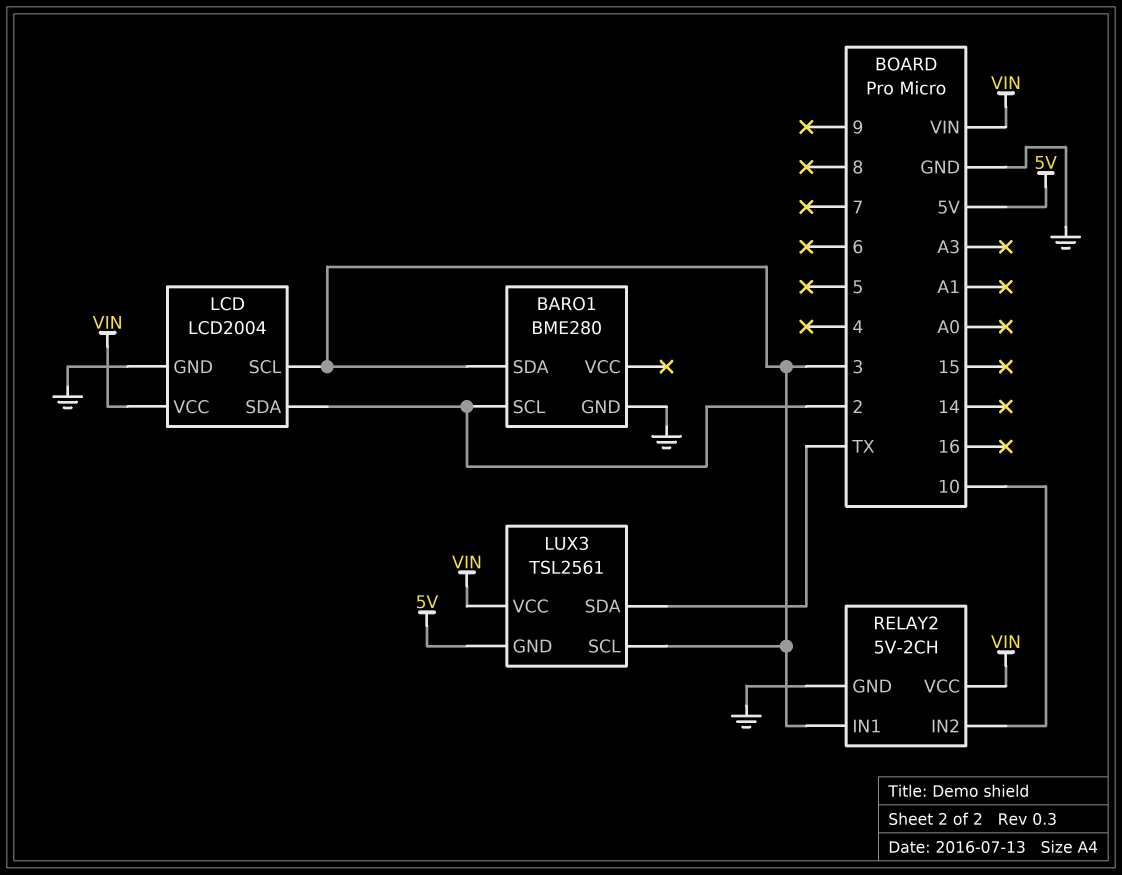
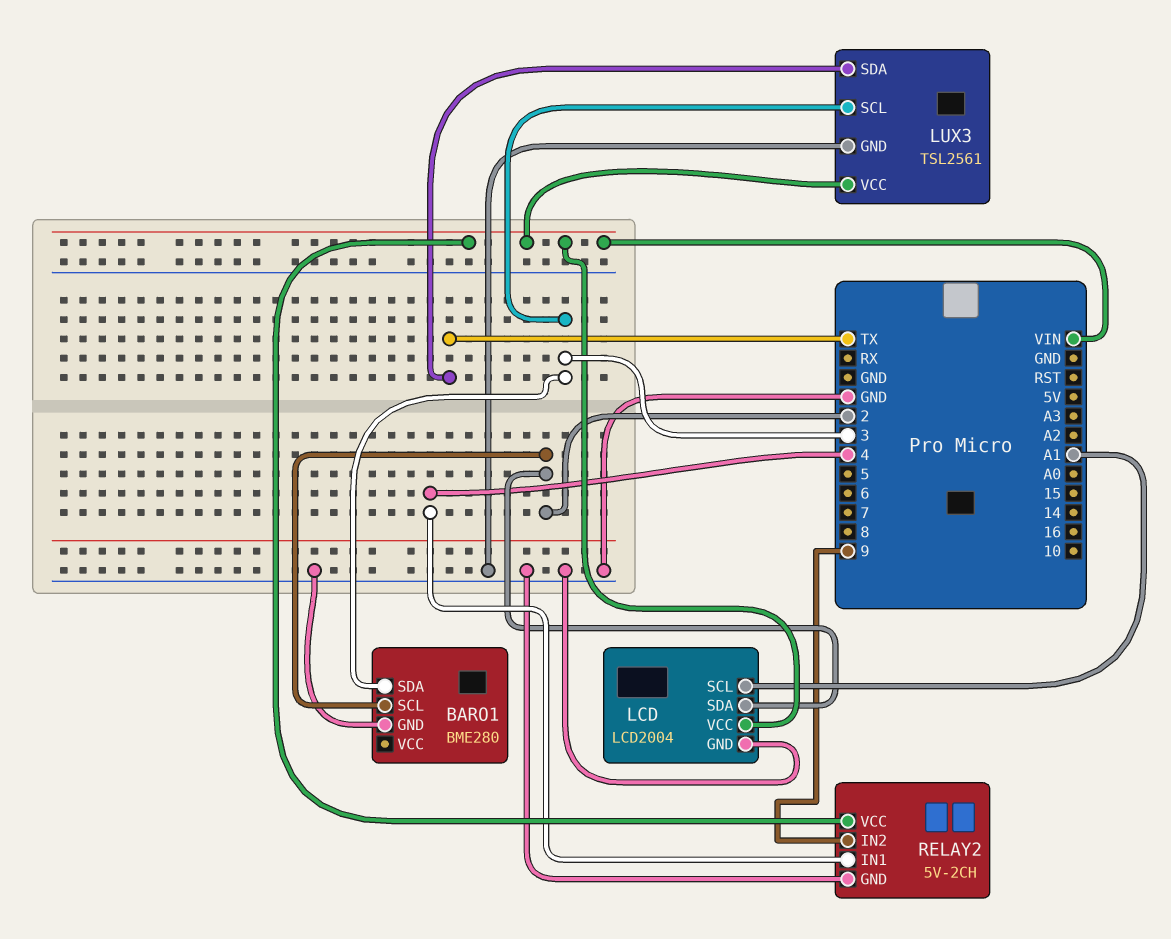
LCD pin SCL: 3 -> A1
LUX3 pin GND: 5V -> GND
RELAY2 pin IN1: 3 -> 4
RELAY2 pin IN2: 10 -> 9

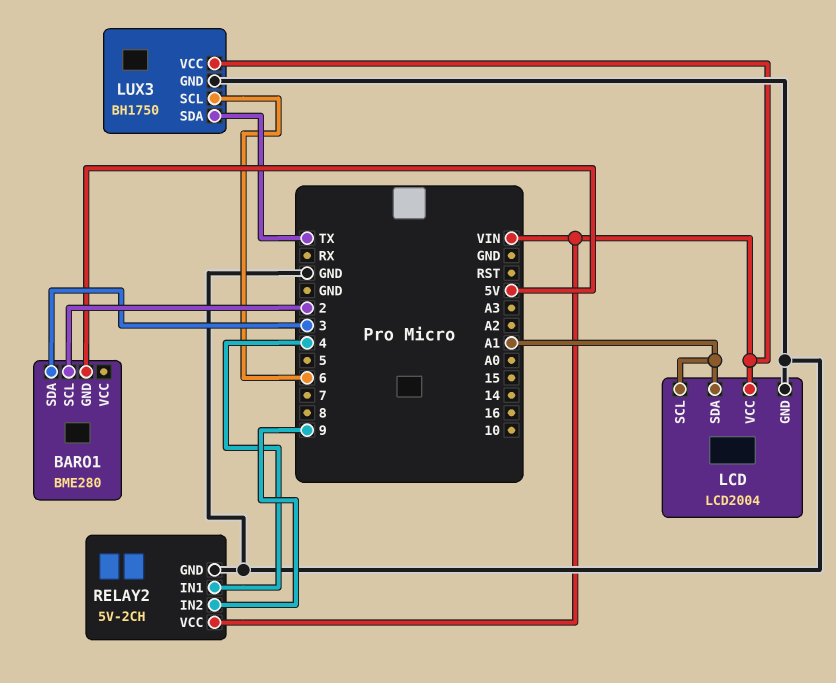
BARO1 pin GND: GND -> 5V
LCD pin SDA: 2 -> A1
LUX3: TSL2561 -> BH1750
LUX3 pin SCL: 3 -> 6

